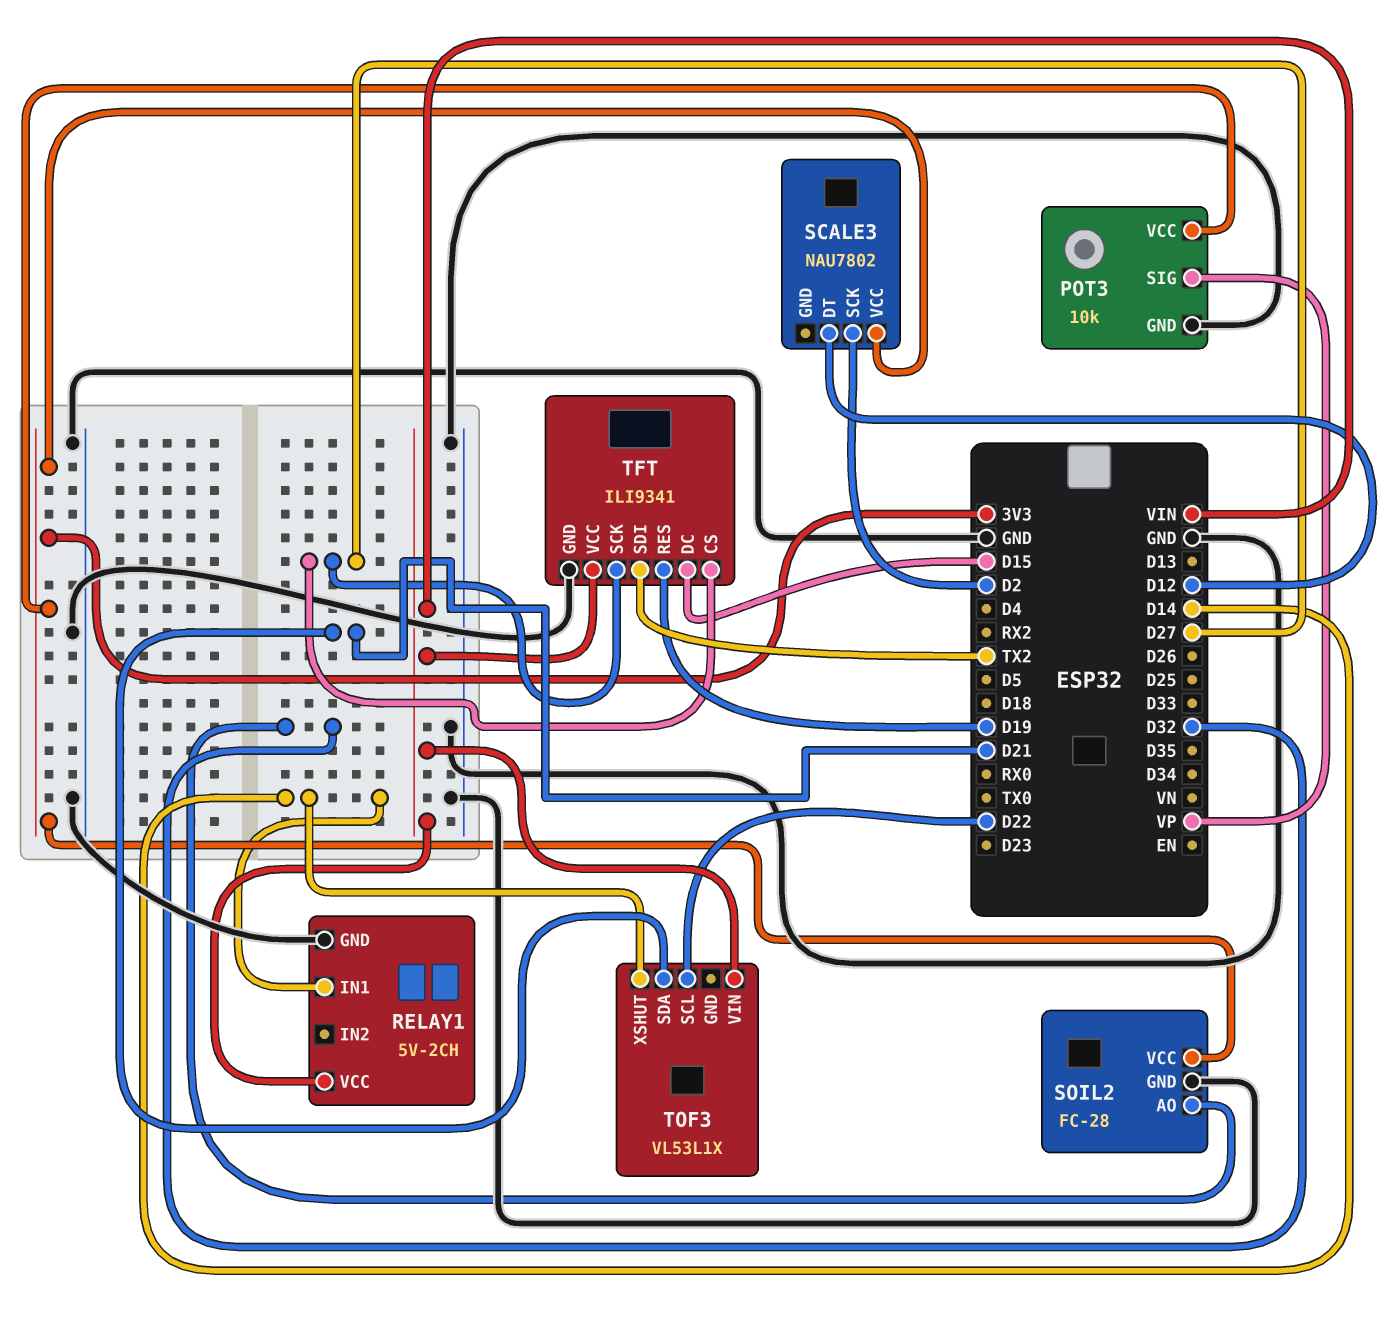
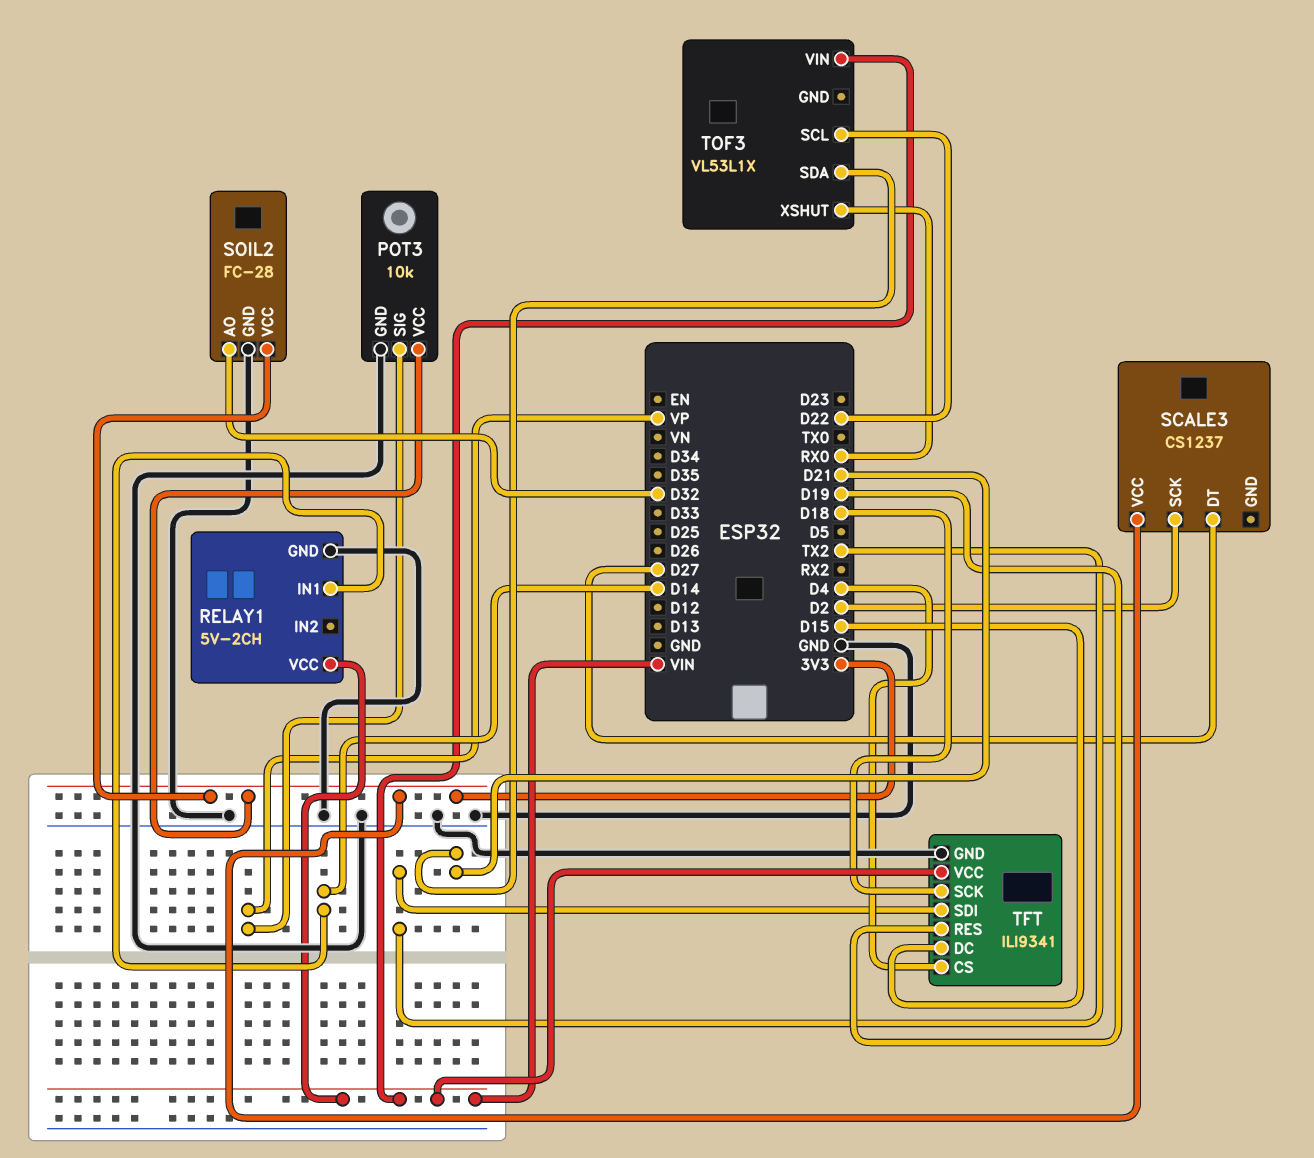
SCALE3: NAU7802 -> CS1237
SCALE3 pin DT: D12 -> D27
TFT pin CS: D27 -> D4
TFT pin SCK: D27 -> D18
TOF3 pin XSHUT: D14 -> RX0

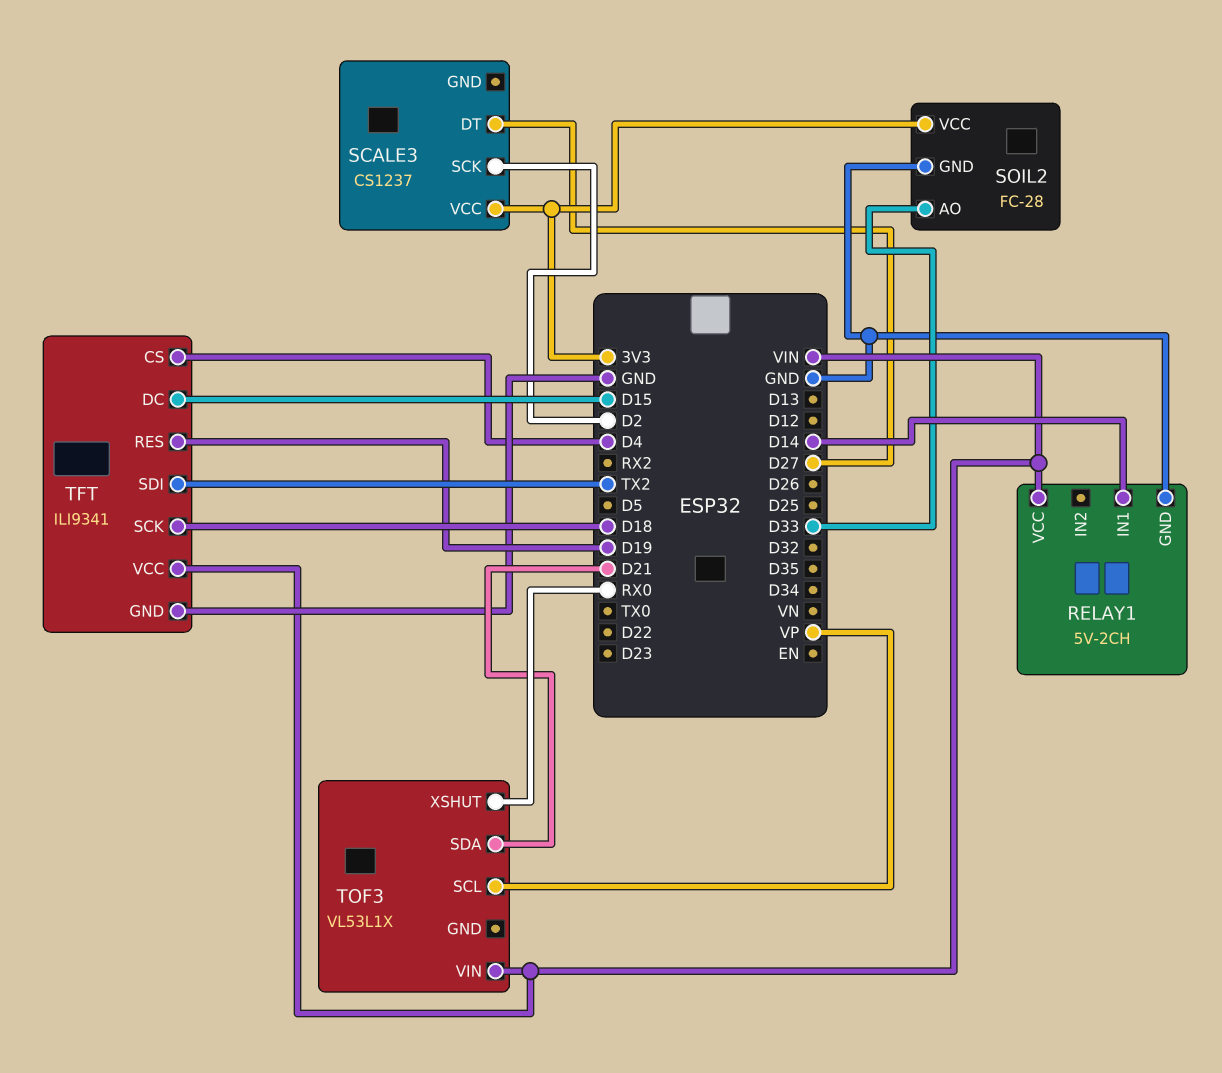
POT3: 10k -> none
POT3 pin GND: GND -> none
POT3 pin SIG: VP -> none
POT3 pin VCC: 3V3 -> none
SOIL2 pin AO: D32 -> D33
TOF3 pin SCL: D22 -> VP

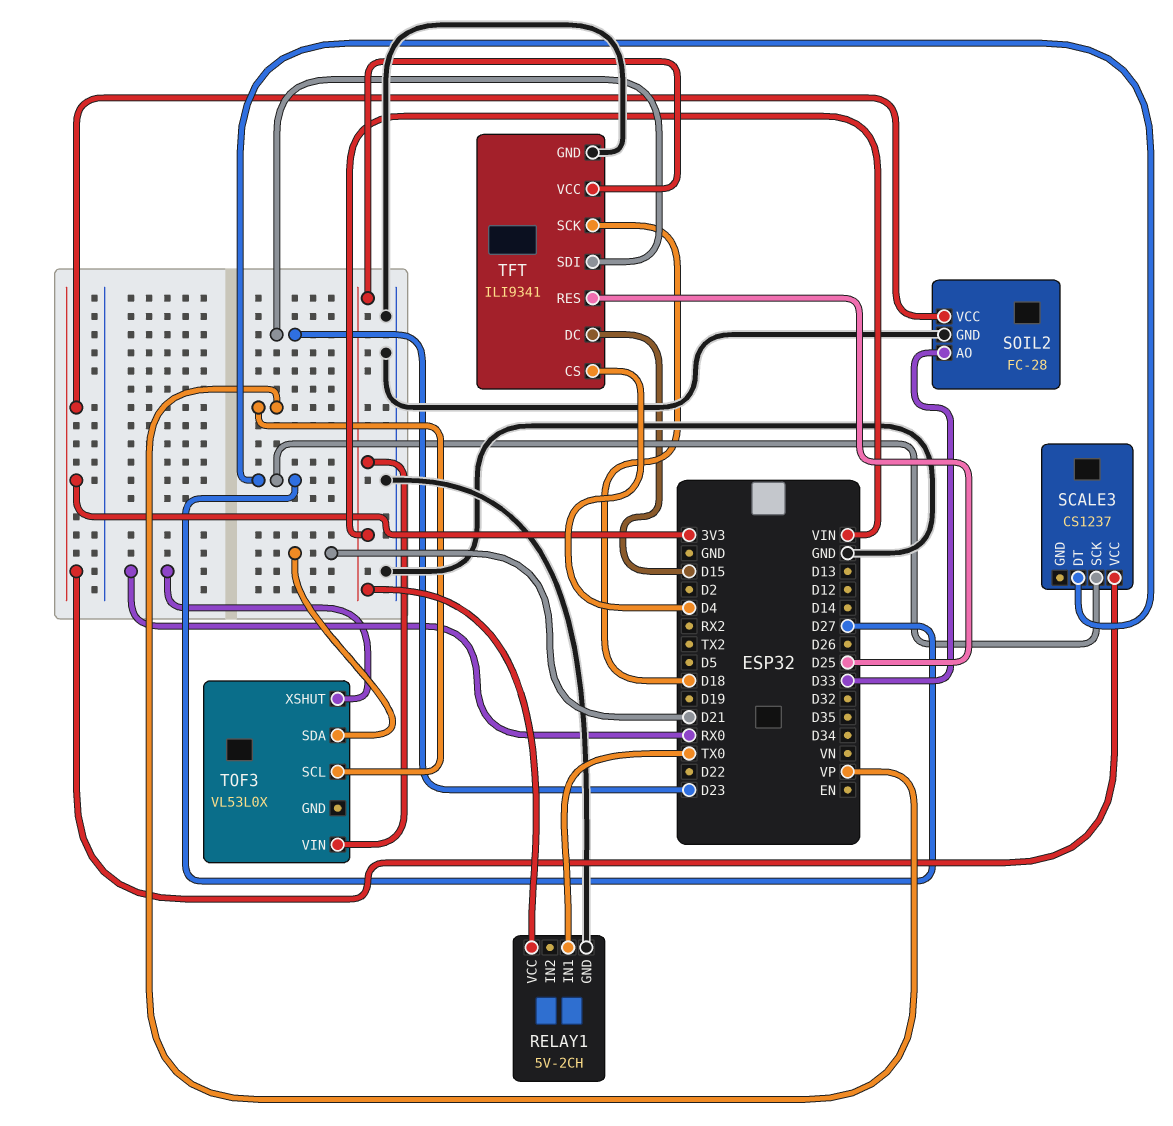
RELAY1 pin IN1: D14 -> TX0
SCALE3 pin SCK: D2 -> D27
TFT pin RES: D19 -> D25
TFT pin SDI: TX2 -> D23
TOF3: VL53L1X -> VL53L0X

